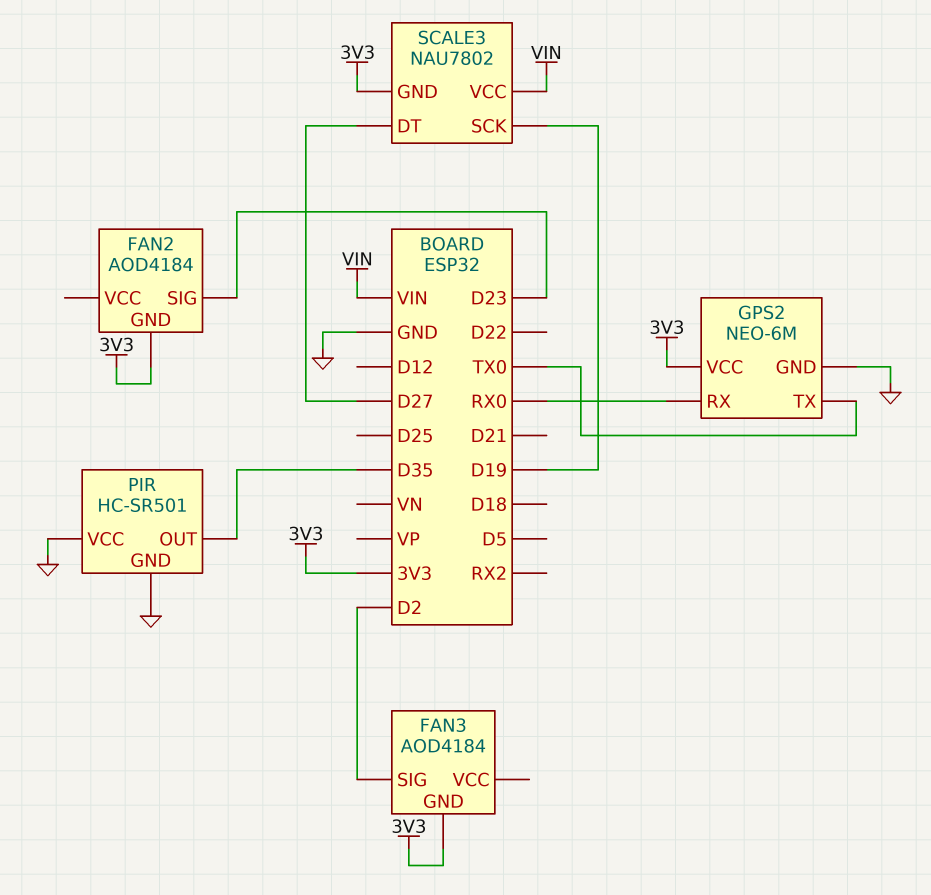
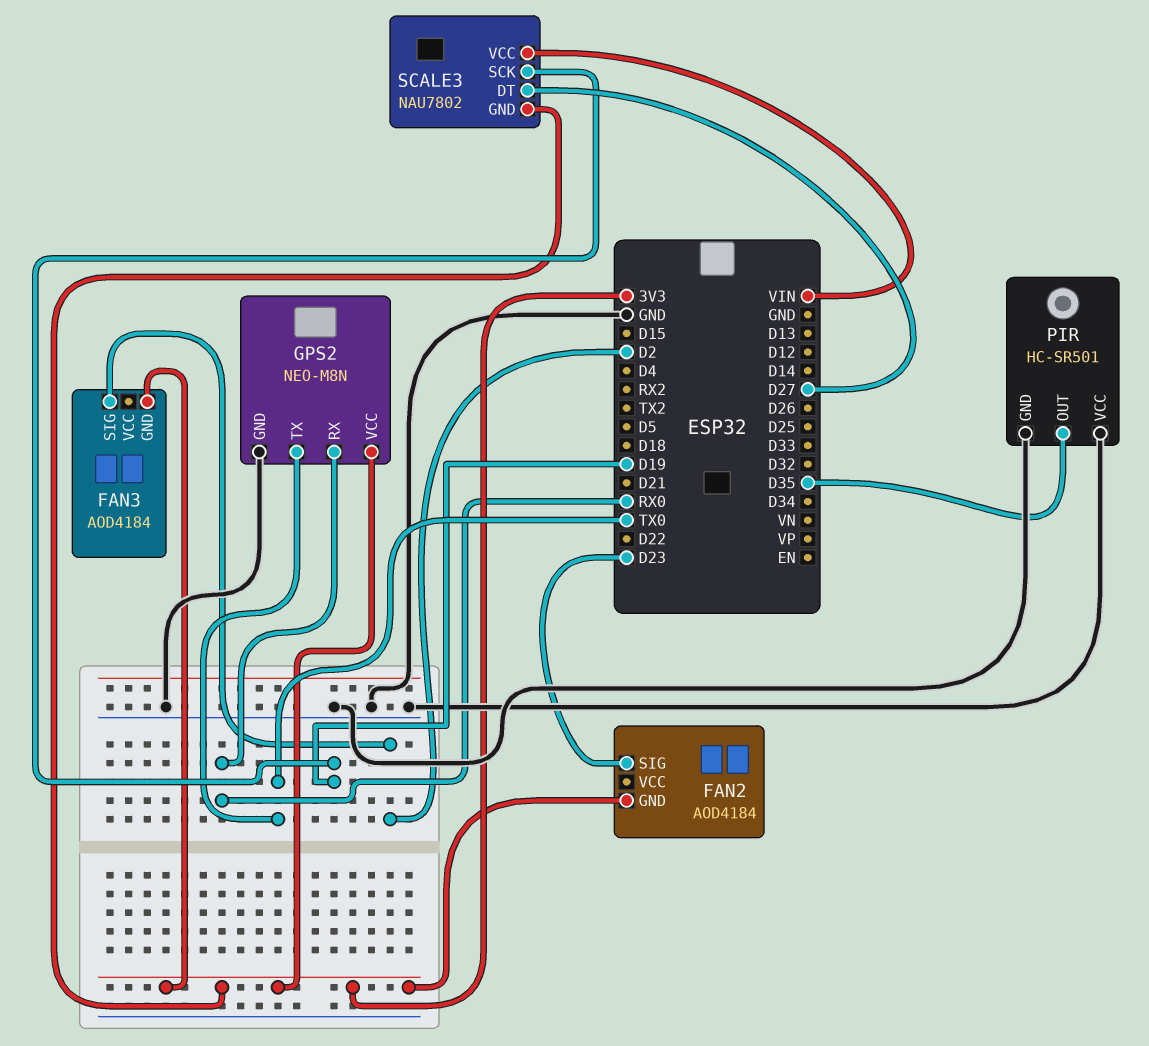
GPS2: NEO-6M -> NEO-M8N

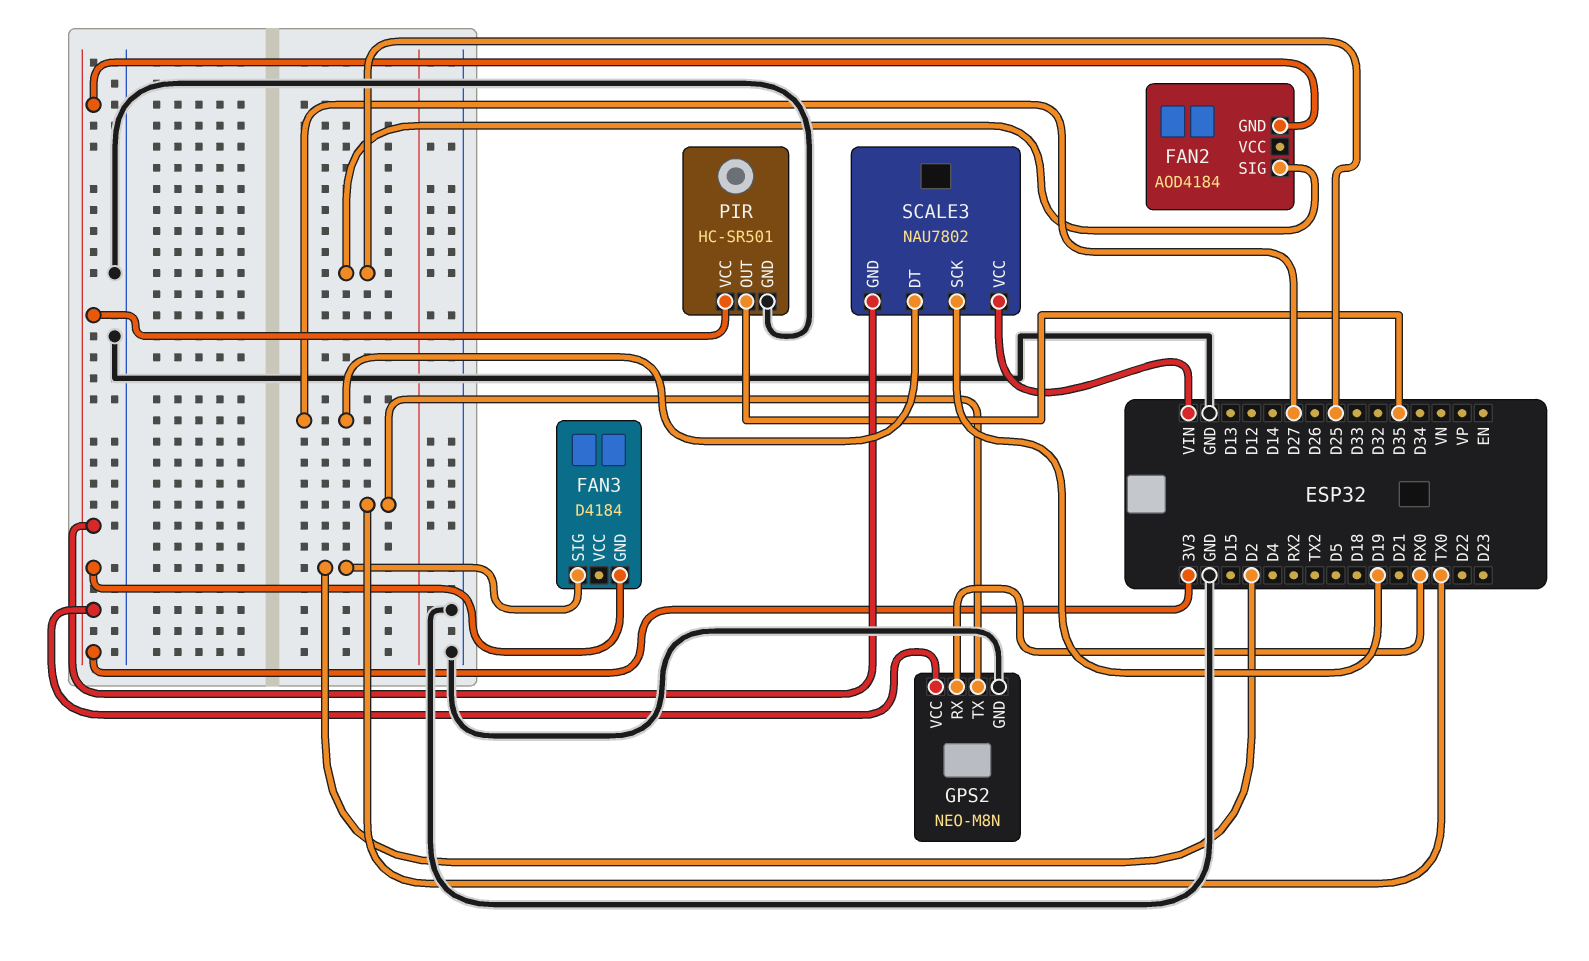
FAN2 pin SIG: D23 -> D25
FAN3: AOD4184 -> D4184
PIR pin VCC: GND -> 3V3

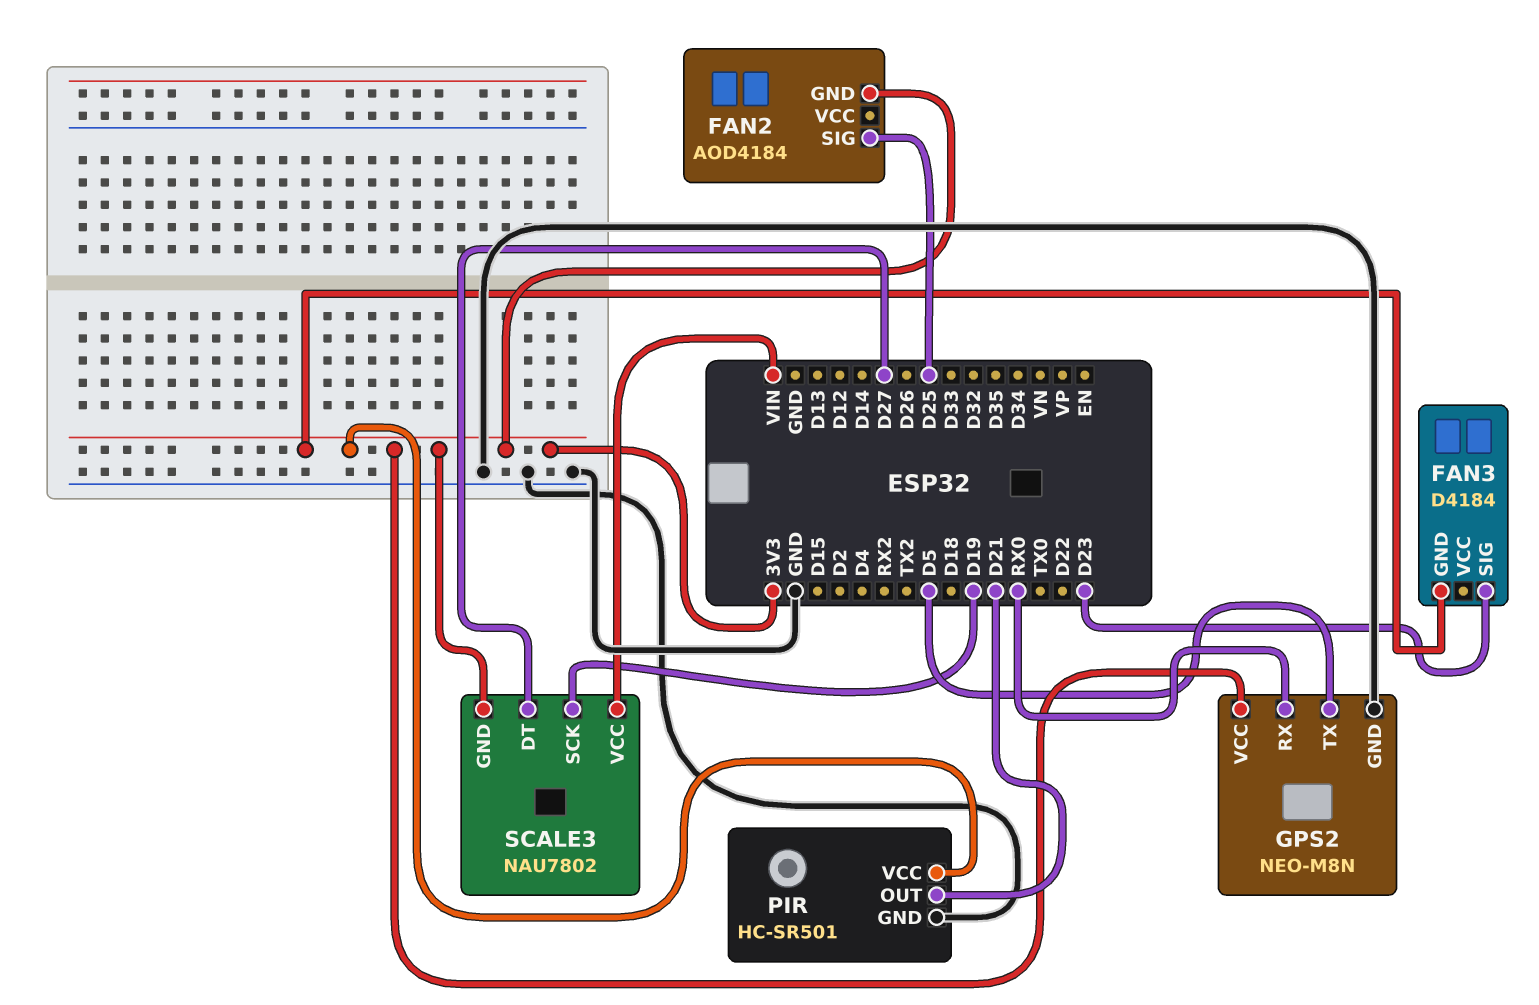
FAN3 pin SIG: D2 -> D23
GPS2 pin TX: TX0 -> D5
PIR pin OUT: D35 -> D21

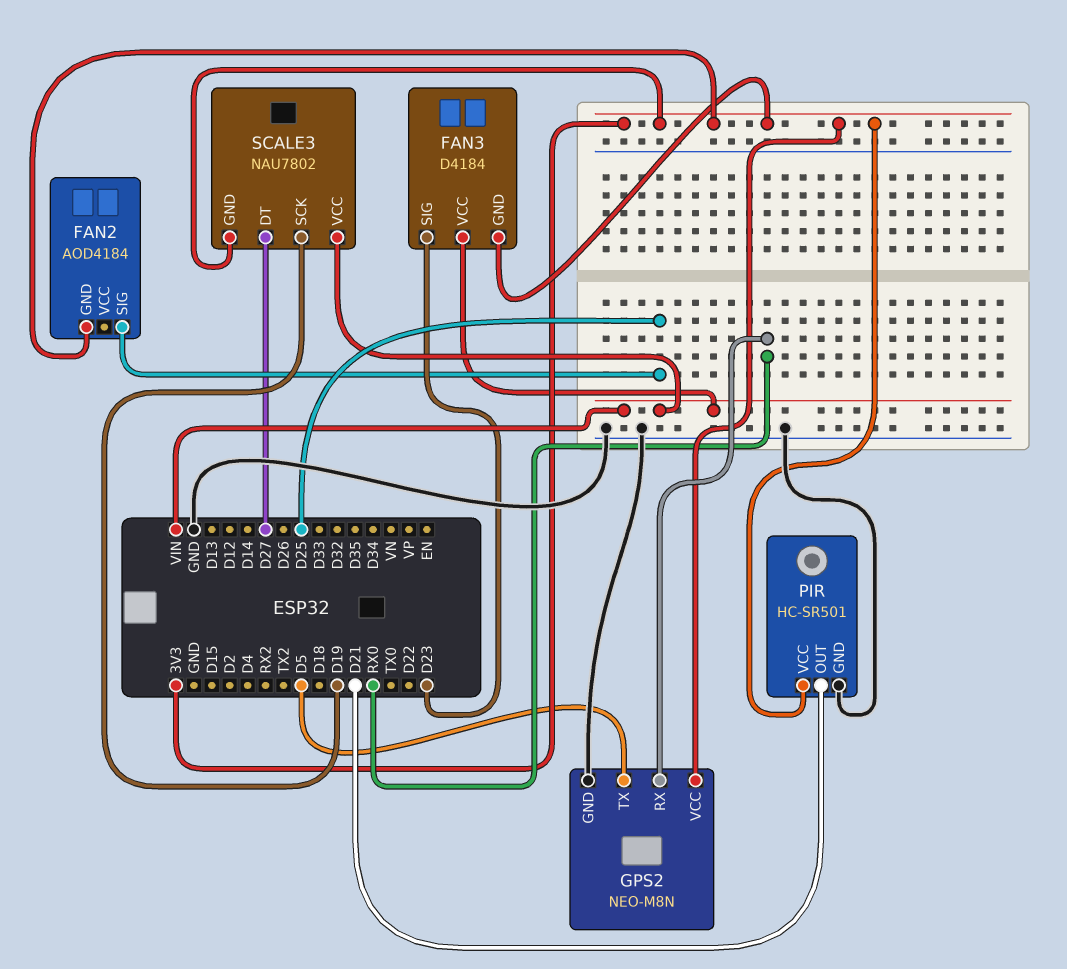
FAN3 pin VCC: none -> VIN

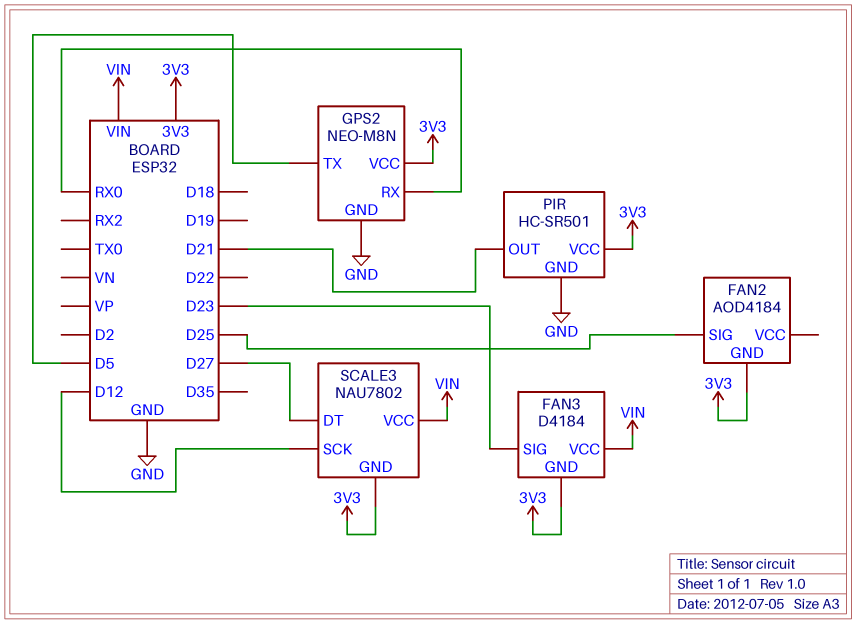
SCALE3 pin SCK: D19 -> D12

